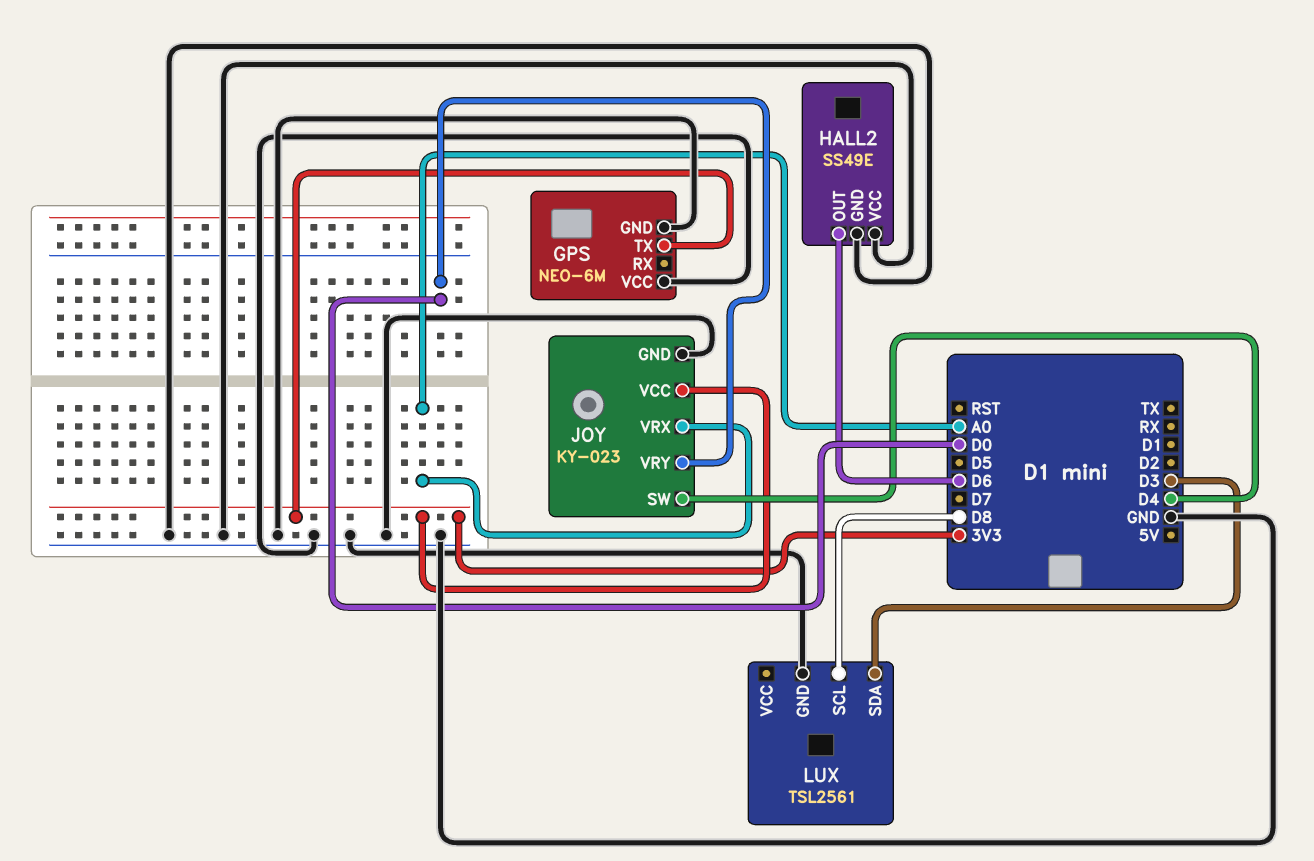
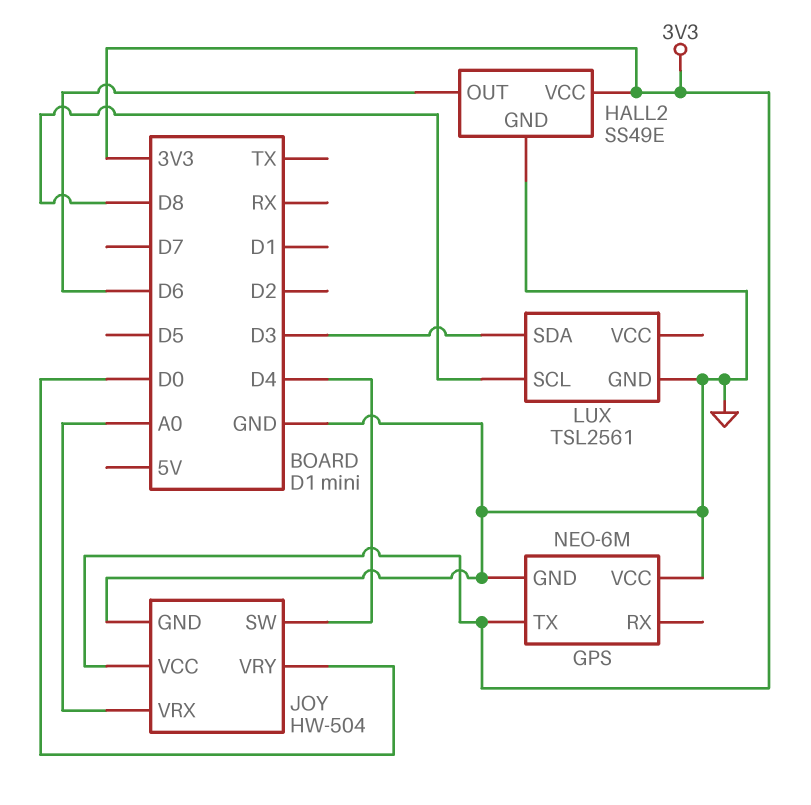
HALL2 pin VCC: GND -> 3V3
JOY: KY-023 -> HW-504

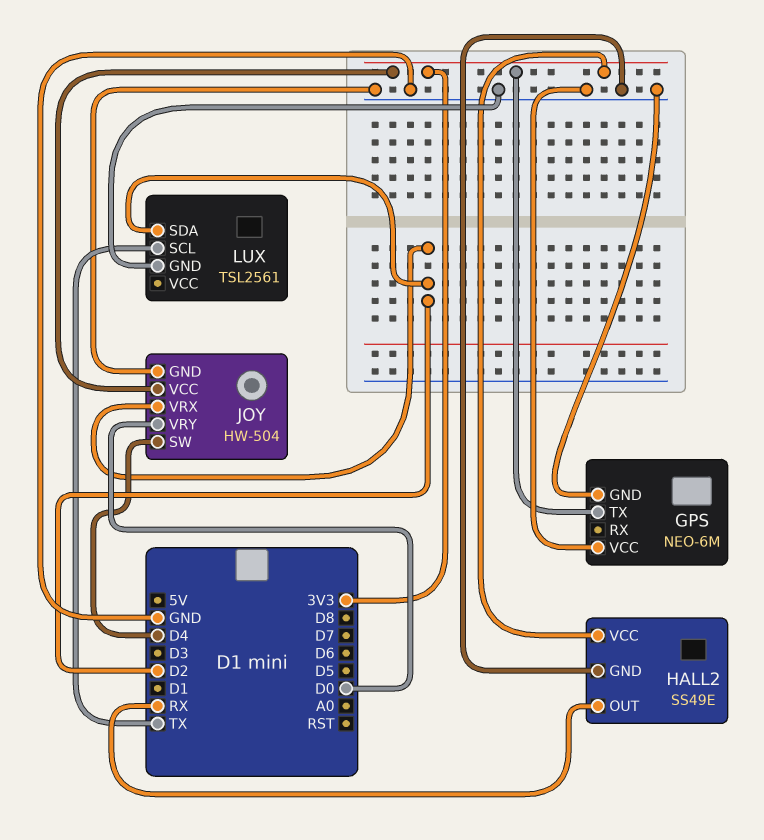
HALL2 pin OUT: D6 -> RX
JOY pin VRX: A0 -> D2
LUX pin SCL: D8 -> TX
LUX pin SDA: D3 -> D2

